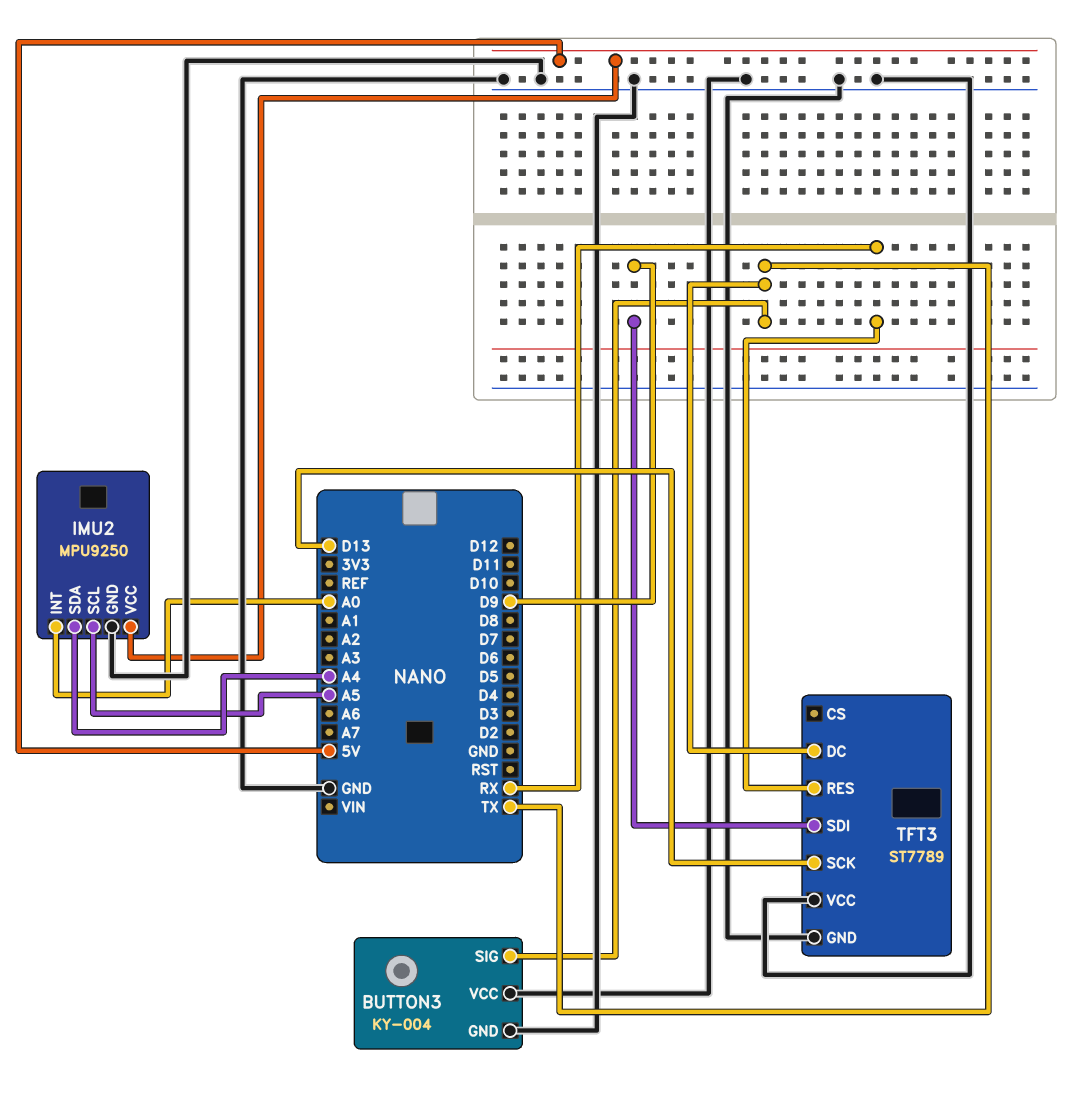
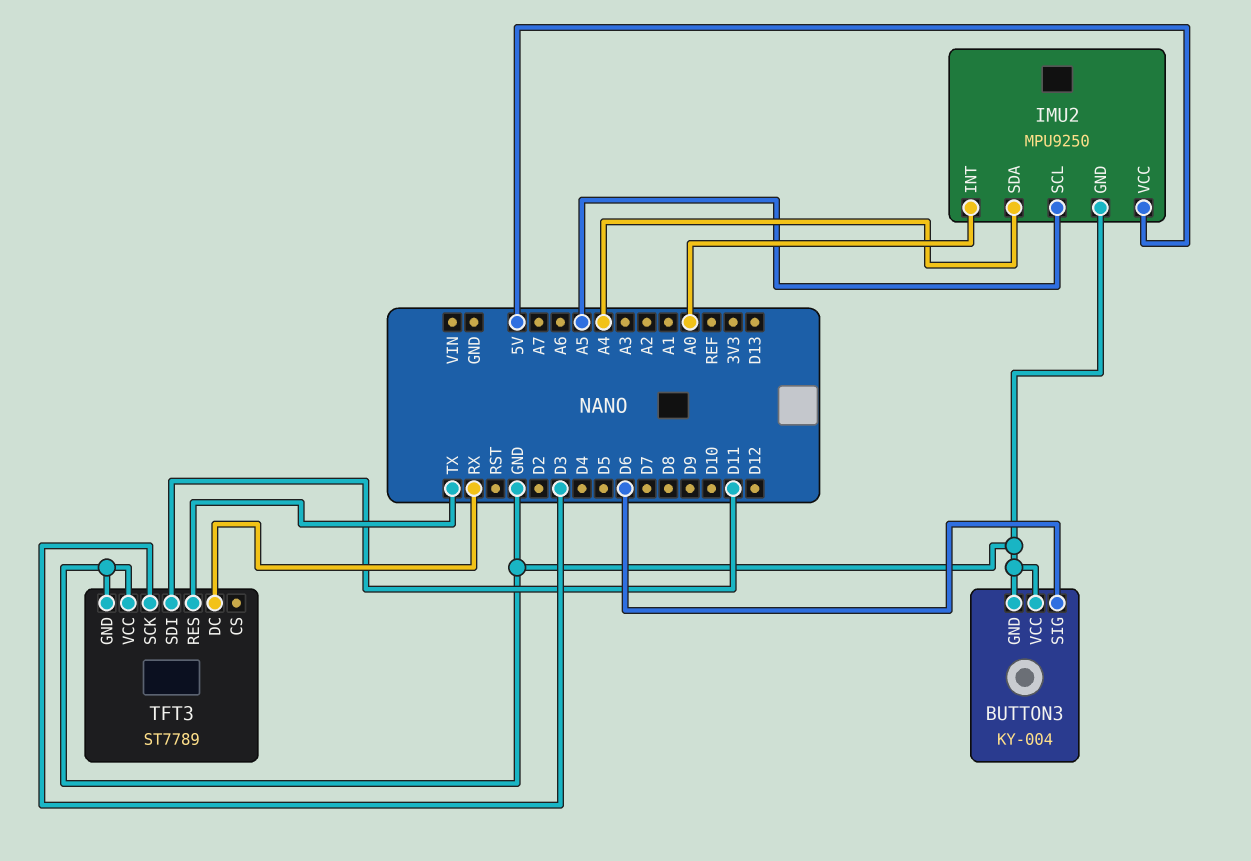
BUTTON3 pin SIG: TX -> D6
TFT3 pin DC: TX -> RX
TFT3 pin RES: RX -> TX
TFT3 pin SCK: D13 -> D3
TFT3 pin SDI: D9 -> D11

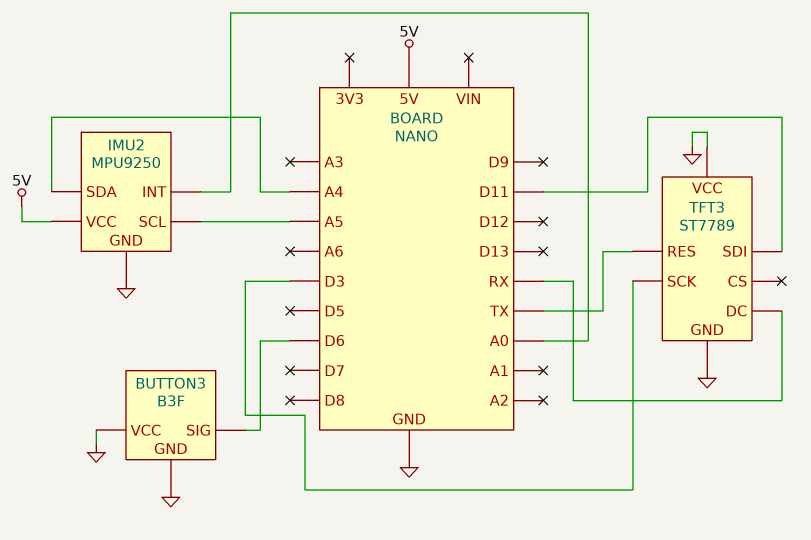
BUTTON3: KY-004 -> B3F

